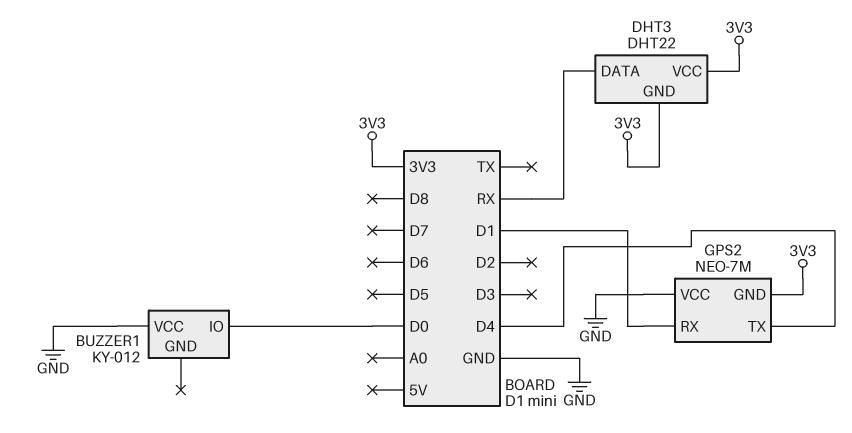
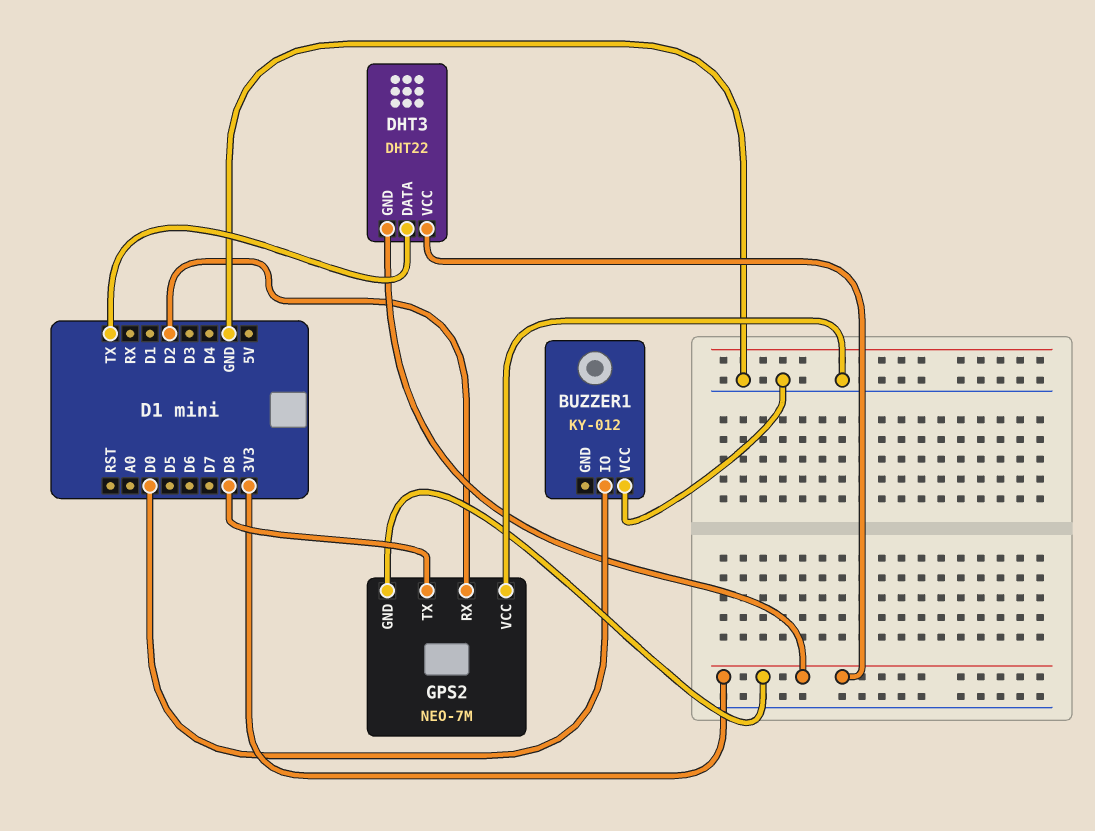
DHT3 pin DATA: RX -> TX
GPS2 pin RX: D1 -> D2
GPS2 pin TX: D4 -> D8

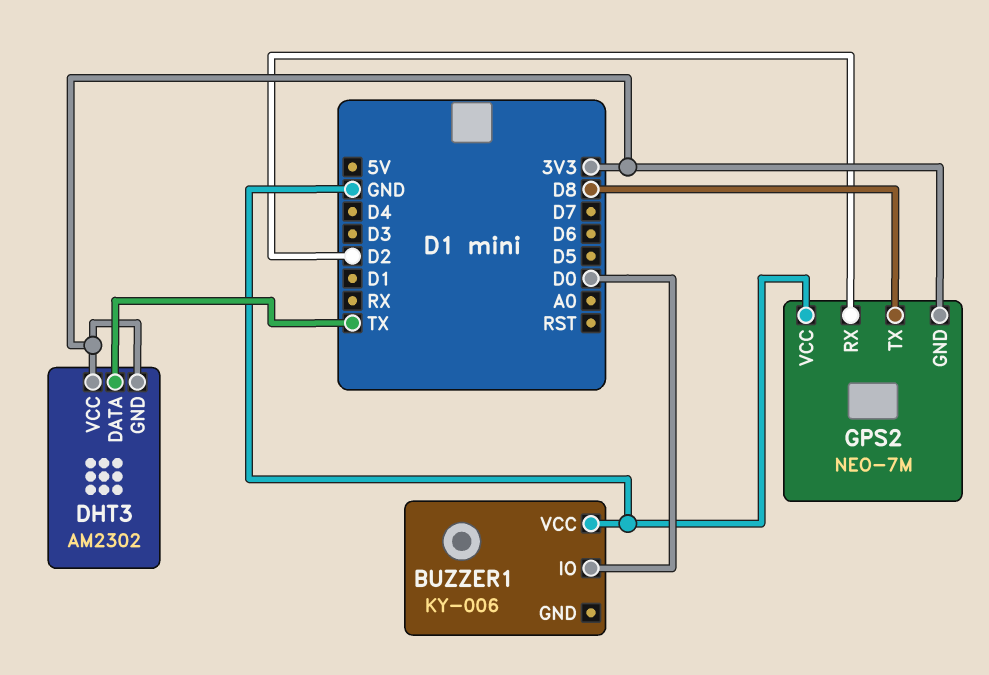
BUZZER1: KY-012 -> KY-006
DHT3: DHT22 -> AM2302

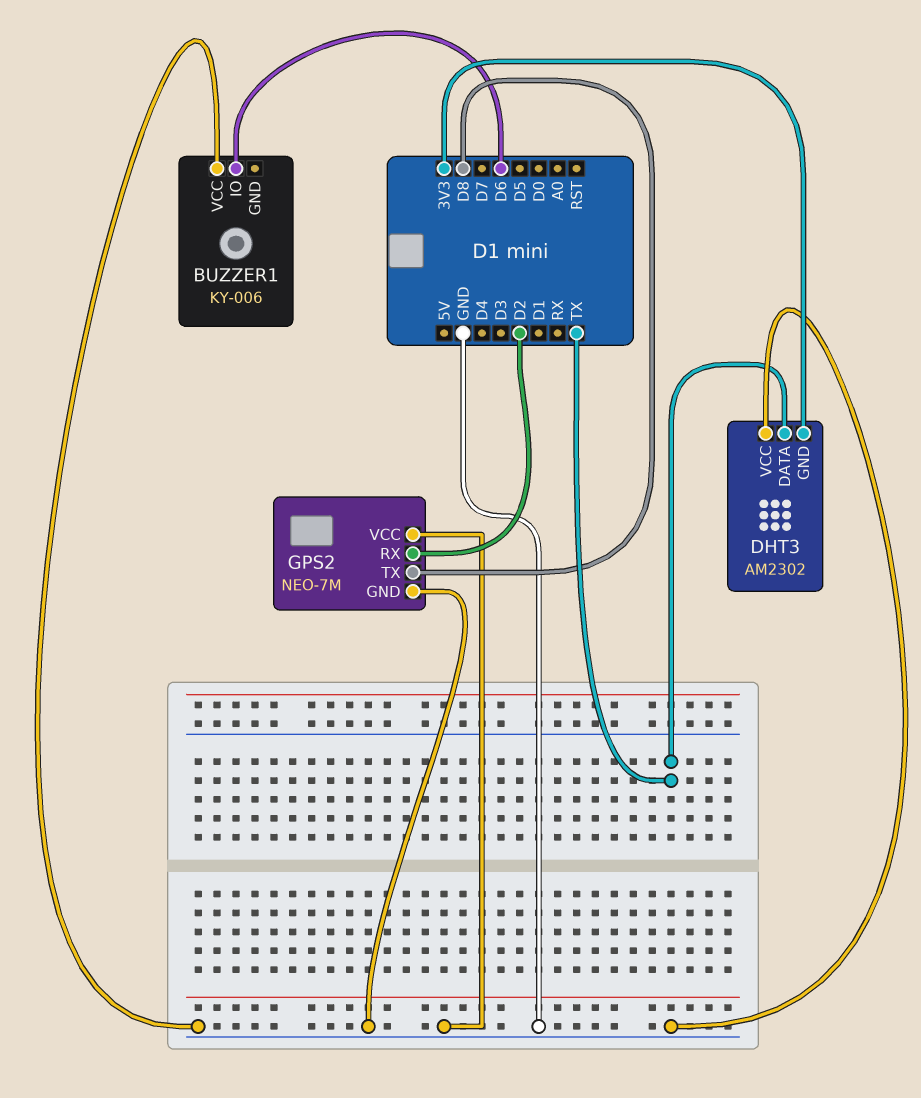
BUZZER1 pin IO: D0 -> D6
DHT3 pin VCC: 3V3 -> GND
GPS2 pin GND: 3V3 -> GND

